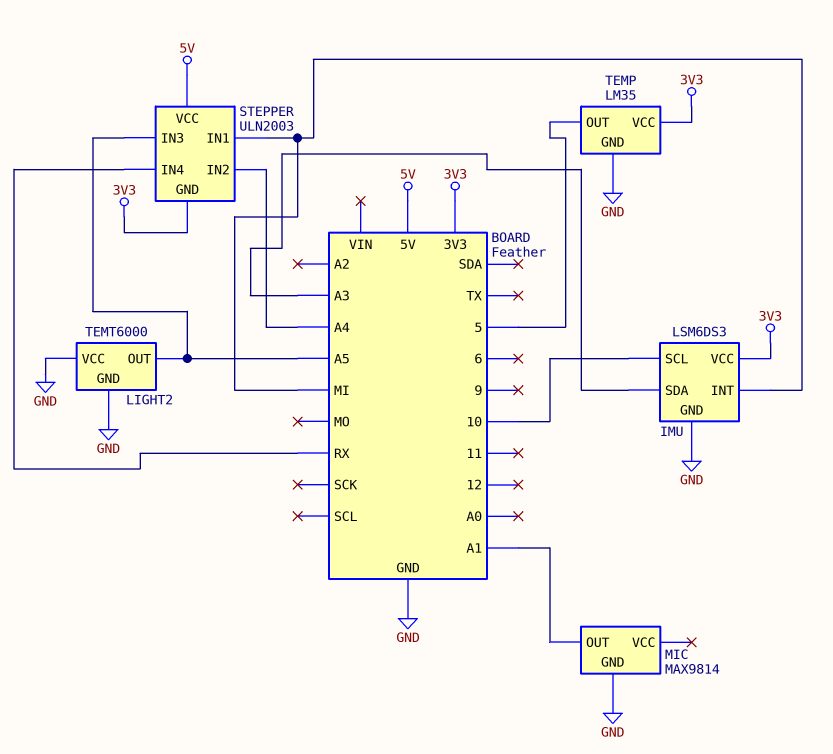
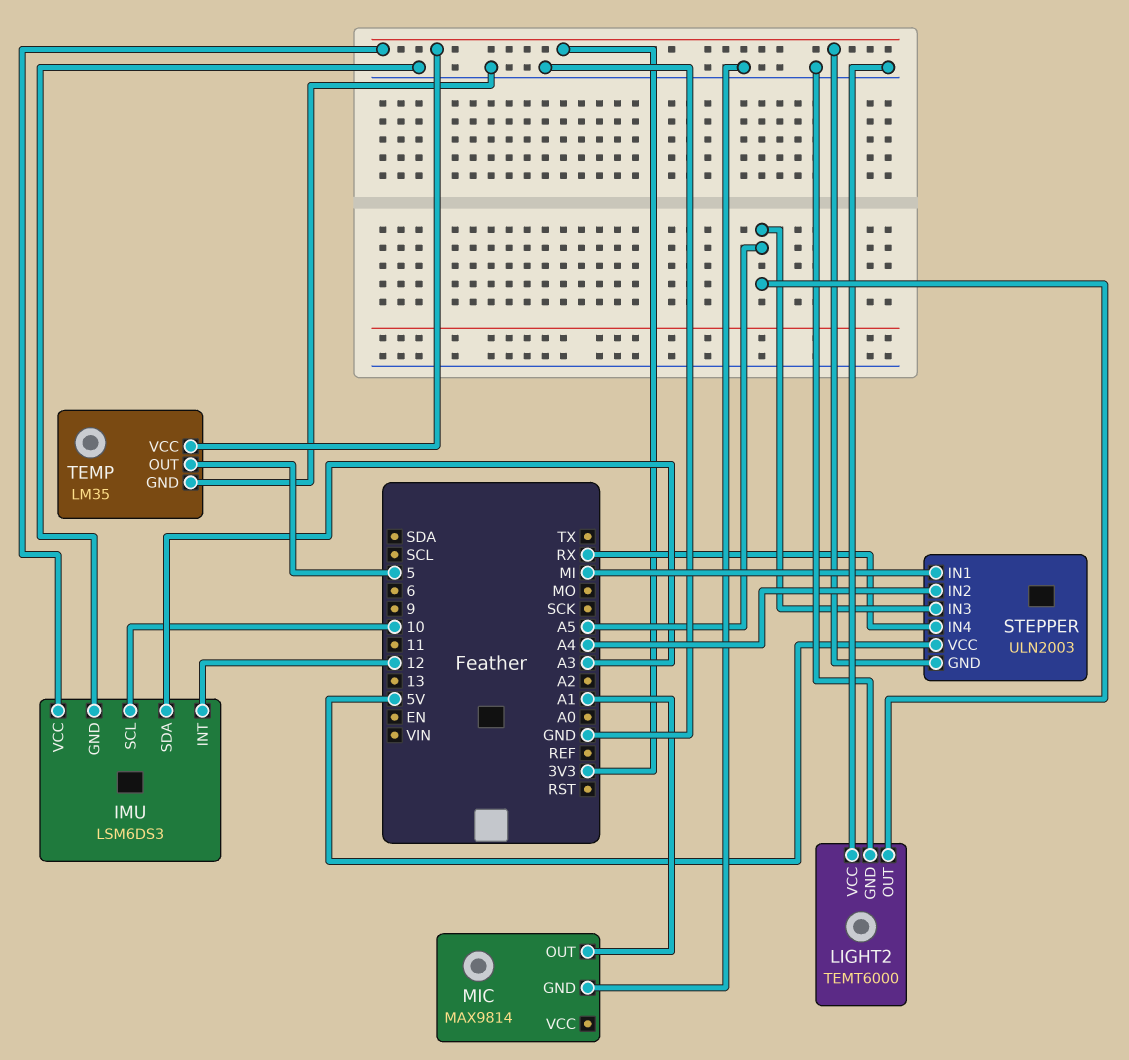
IMU pin INT: MI -> 12

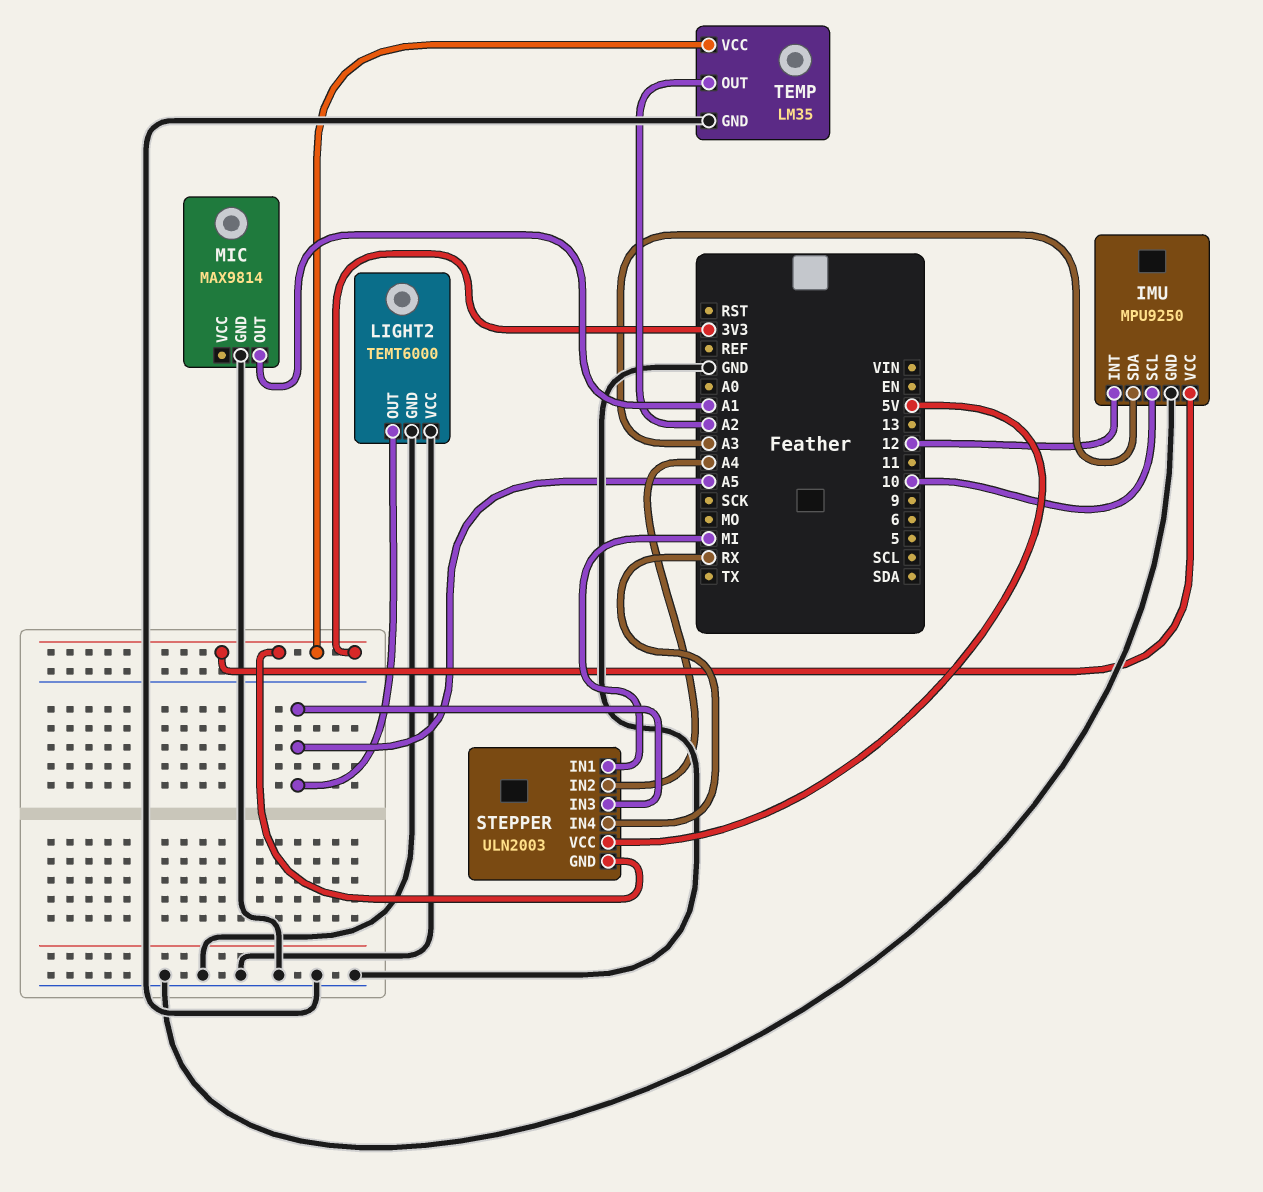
IMU: LSM6DS3 -> MPU9250
TEMP pin OUT: 5 -> A2

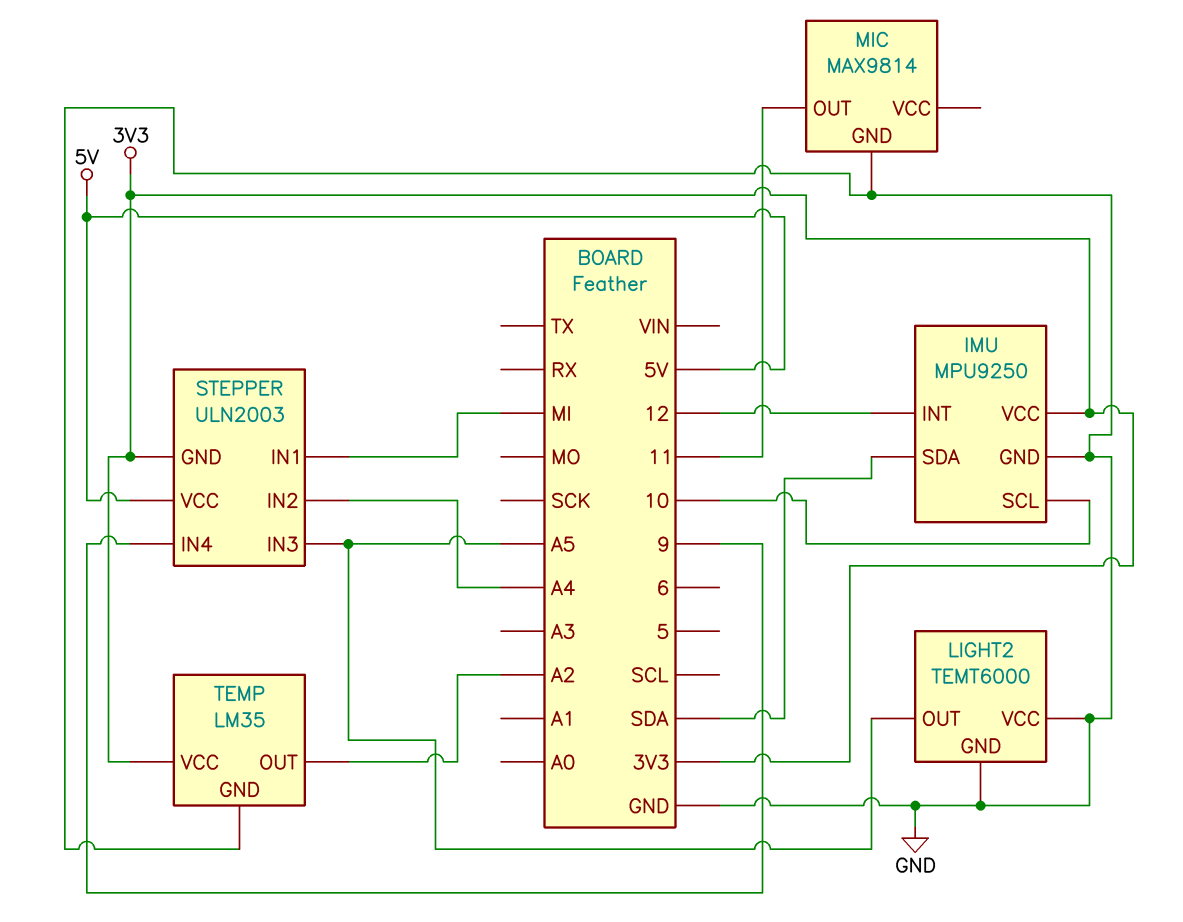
IMU pin SDA: A3 -> SDA
MIC pin OUT: A1 -> 11
STEPPER pin IN4: RX -> 9

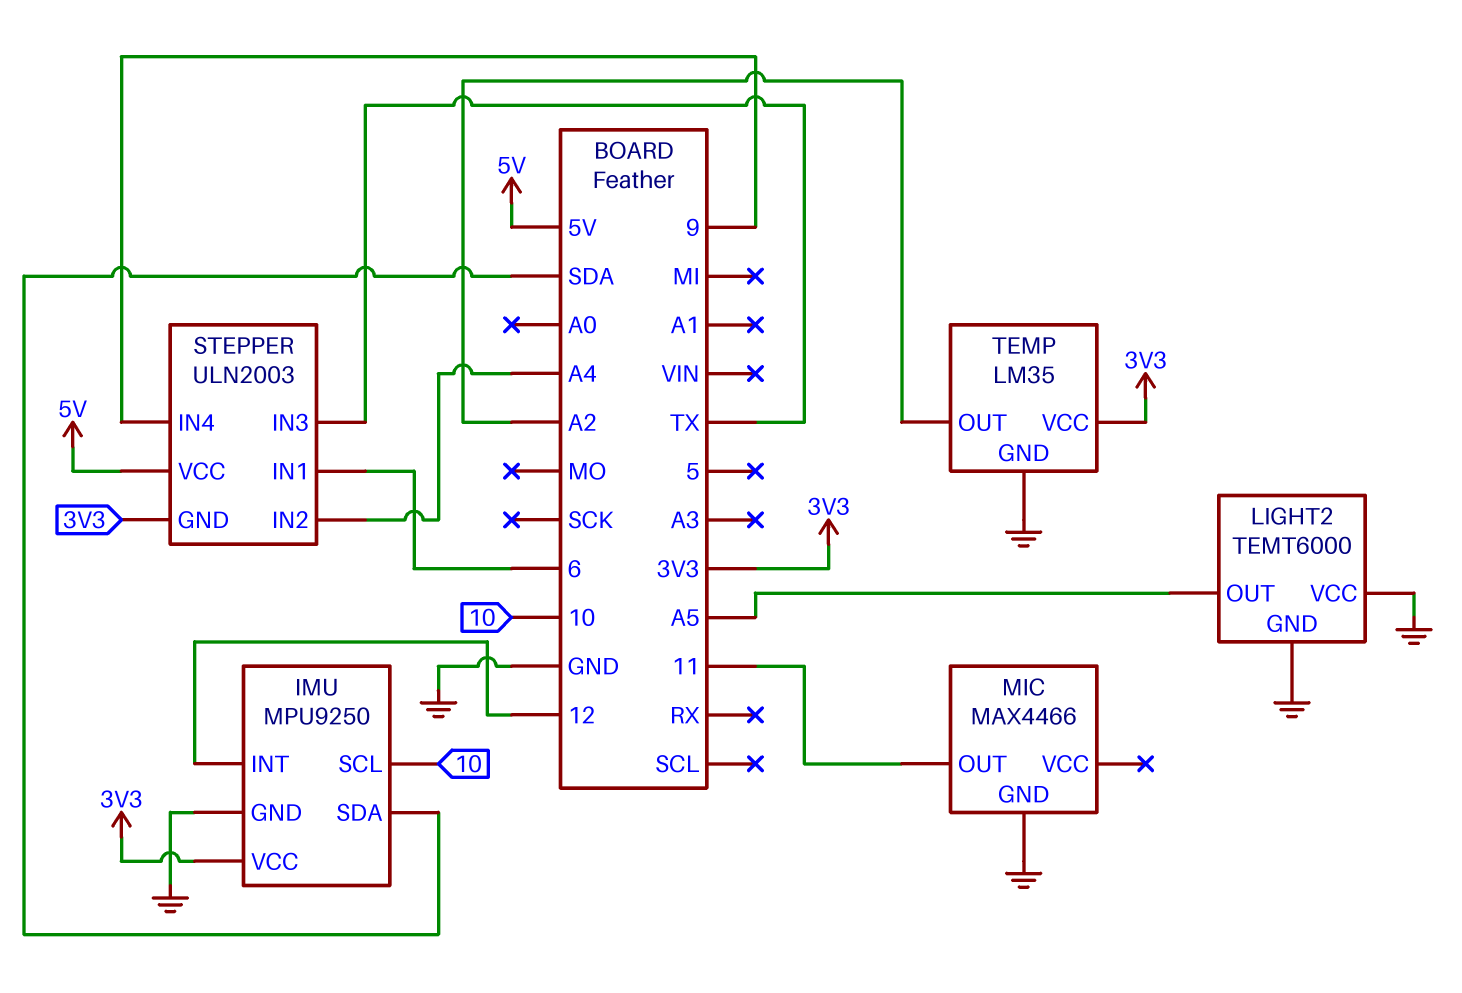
MIC: MAX9814 -> MAX4466
STEPPER pin IN1: MI -> 6
STEPPER pin IN3: A5 -> TX

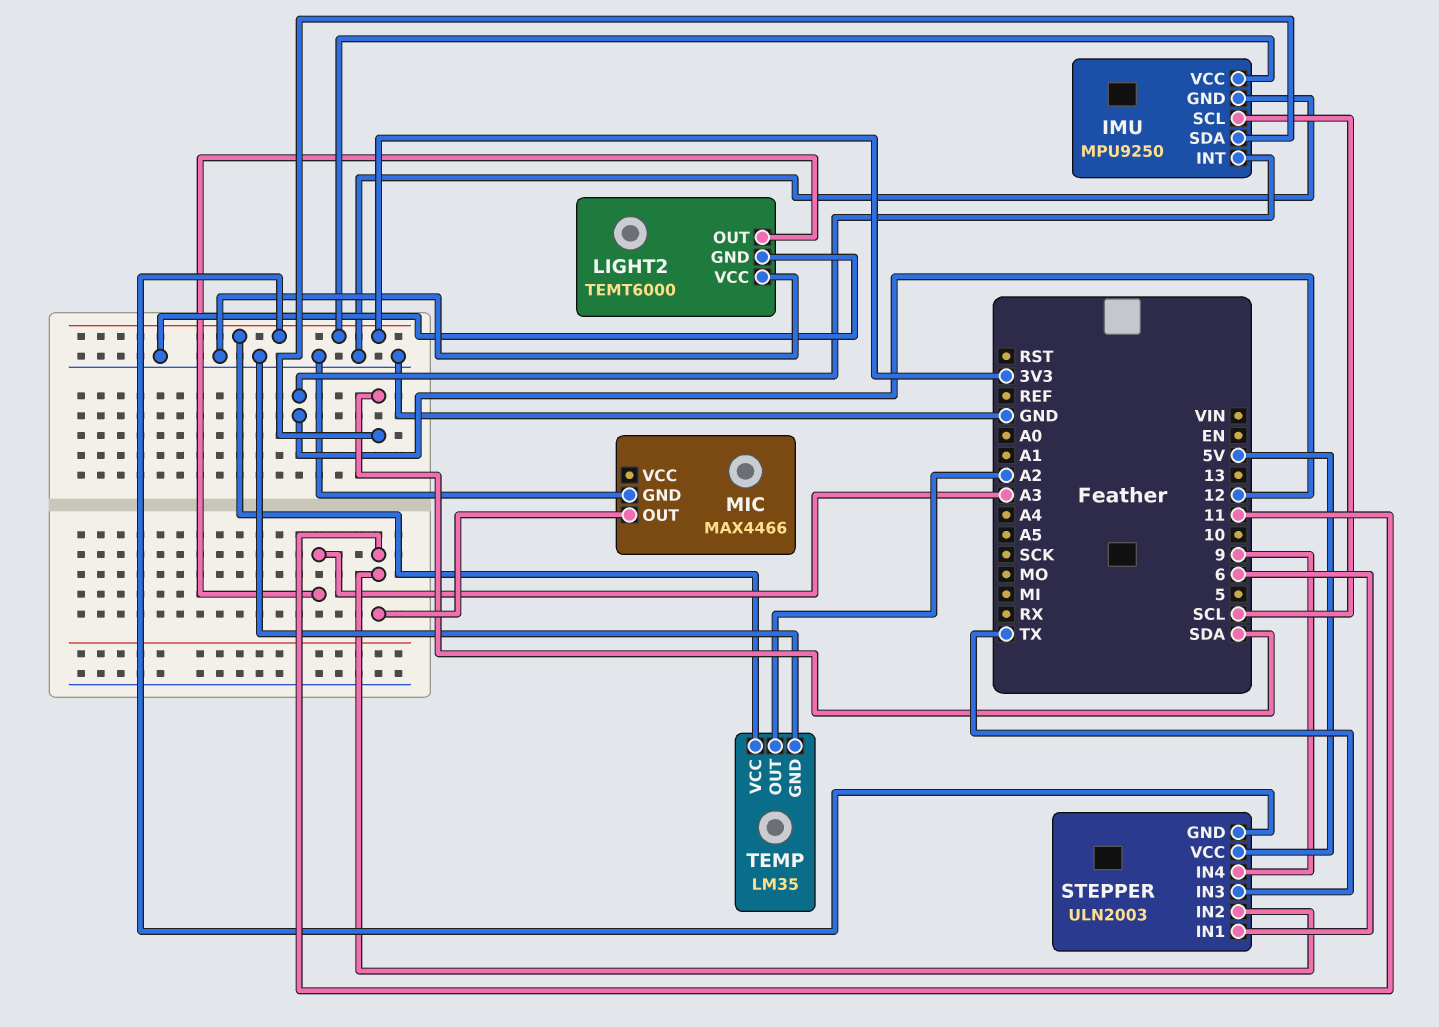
IMU pin SCL: 10 -> SCL
LIGHT2 pin OUT: A5 -> A3
STEPPER pin IN2: A4 -> 11

